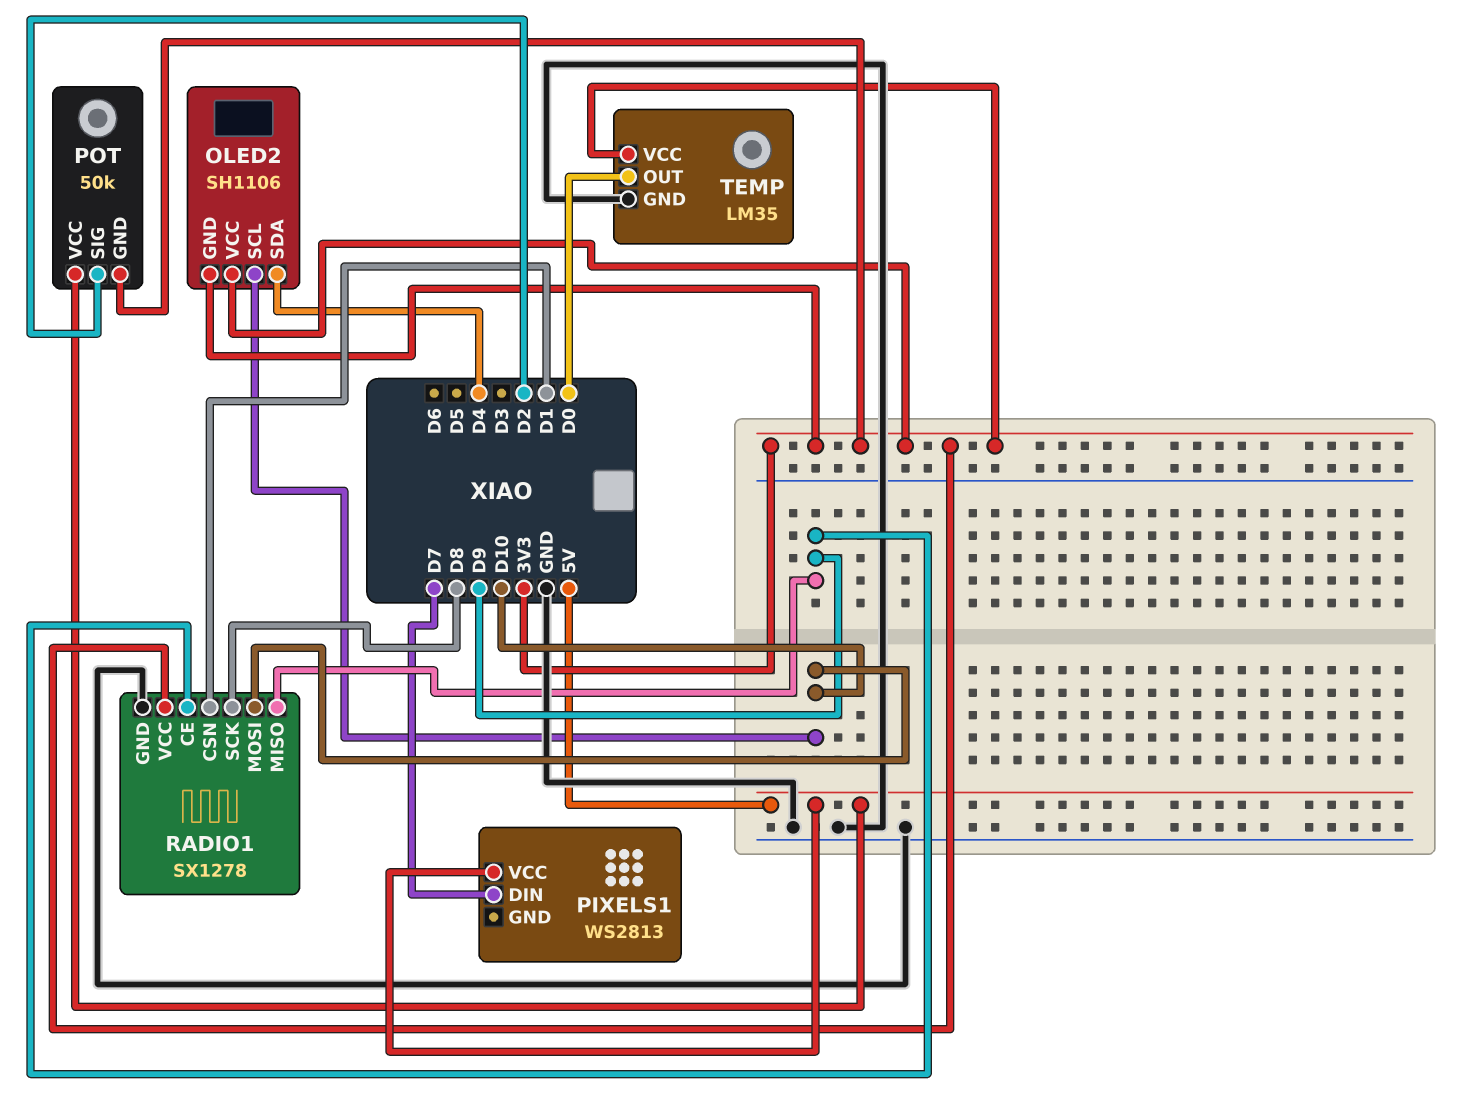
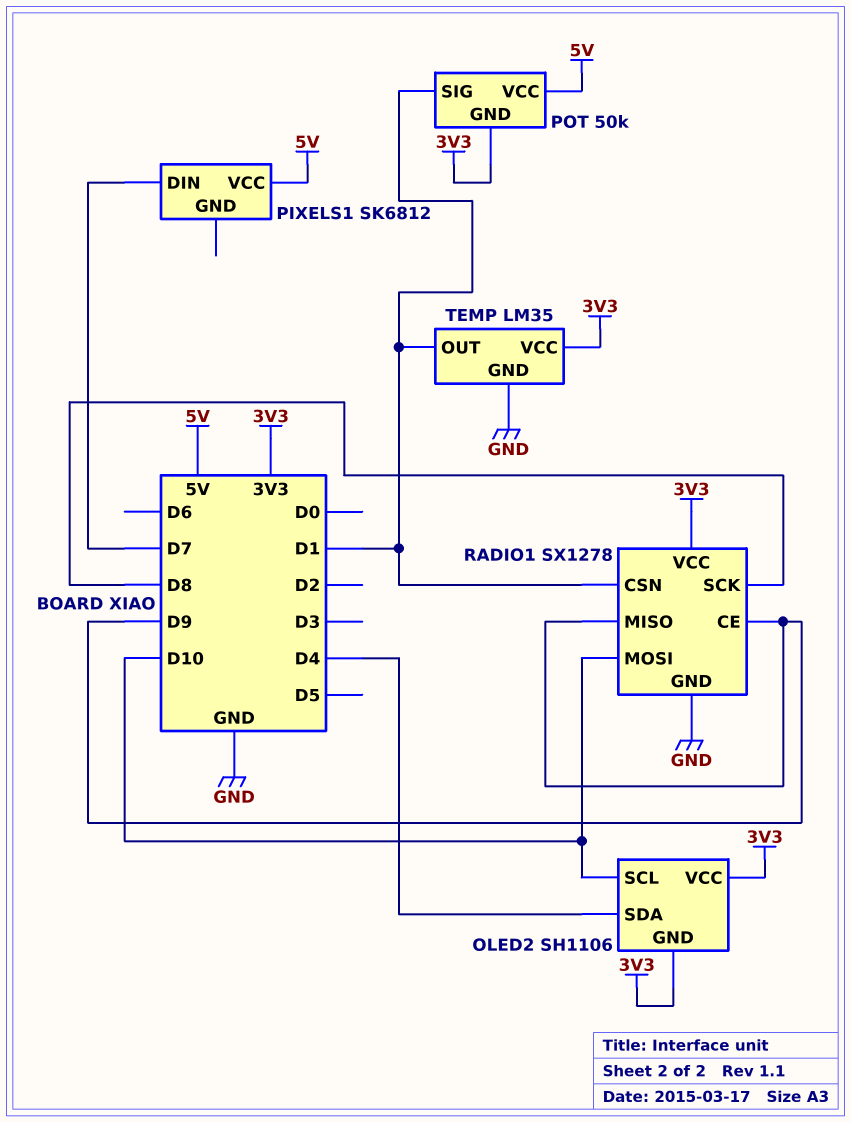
PIXELS1: WS2813 -> SK6812
POT pin SIG: D2 -> D1
TEMP pin OUT: D0 -> D1

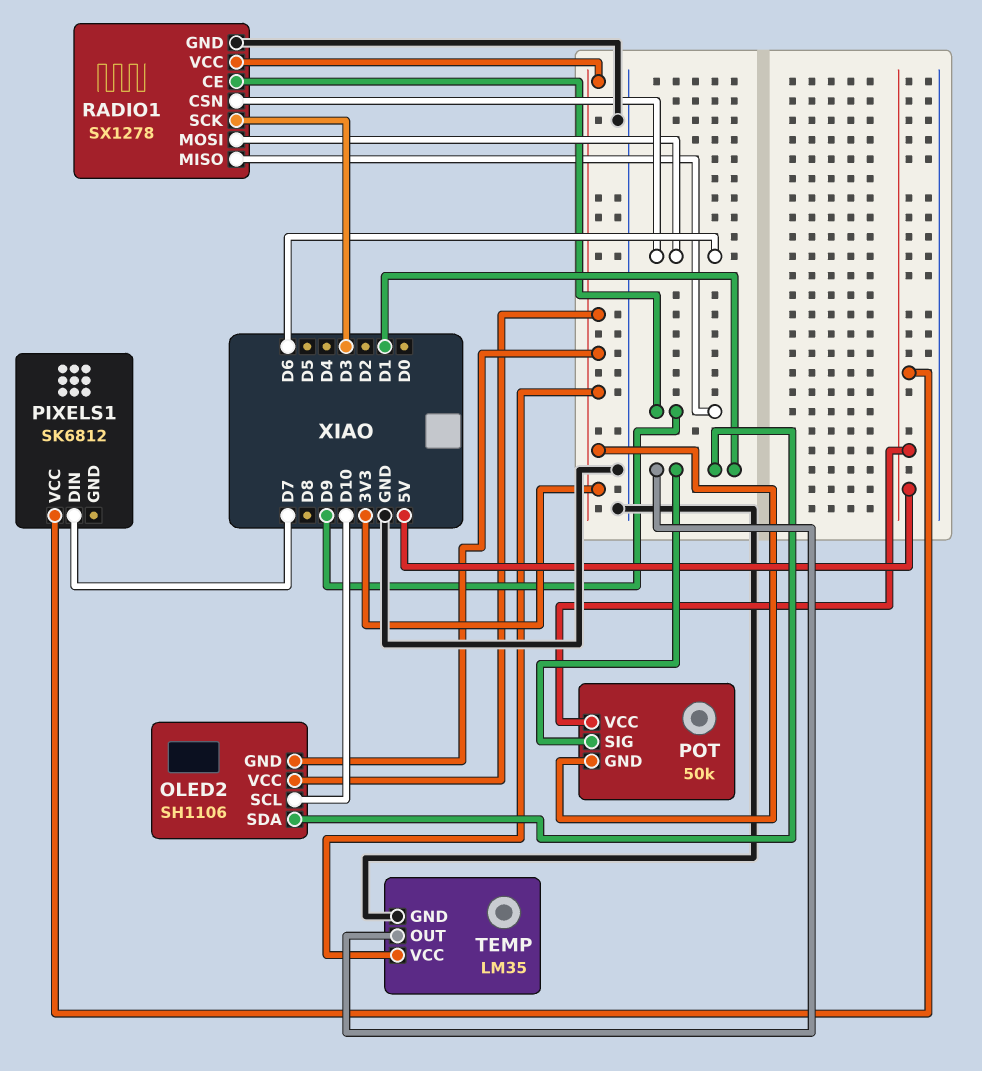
OLED2 pin SDA: D4 -> D1
RADIO1 pin CSN: D1 -> D6
RADIO1 pin MOSI: D10 -> D6
RADIO1 pin SCK: D8 -> D3

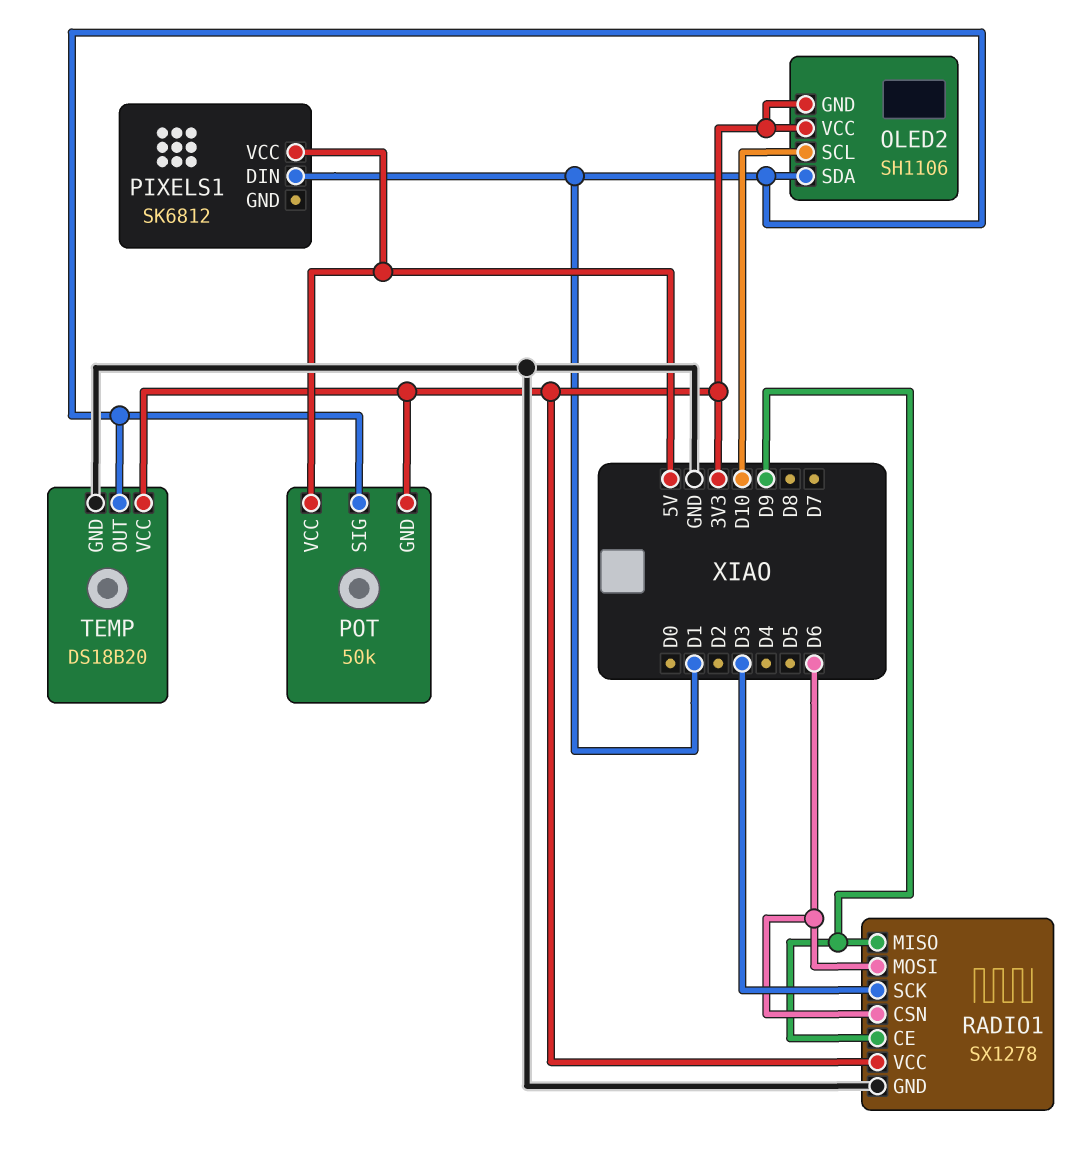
PIXELS1 pin DIN: D7 -> D1
TEMP: LM35 -> DS18B20

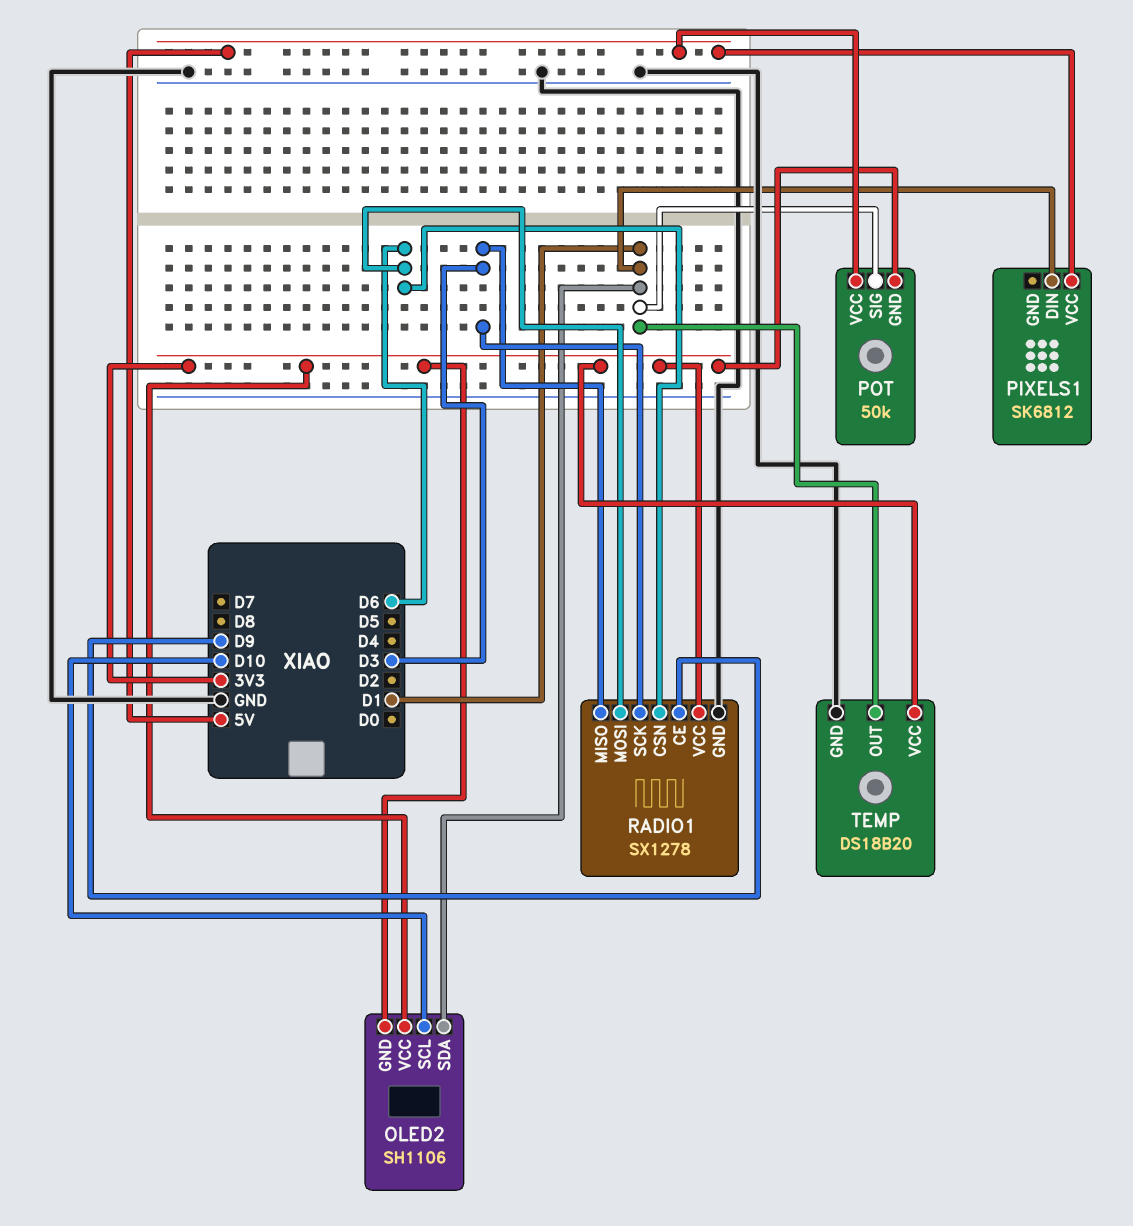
RADIO1 pin MISO: D9 -> D3

